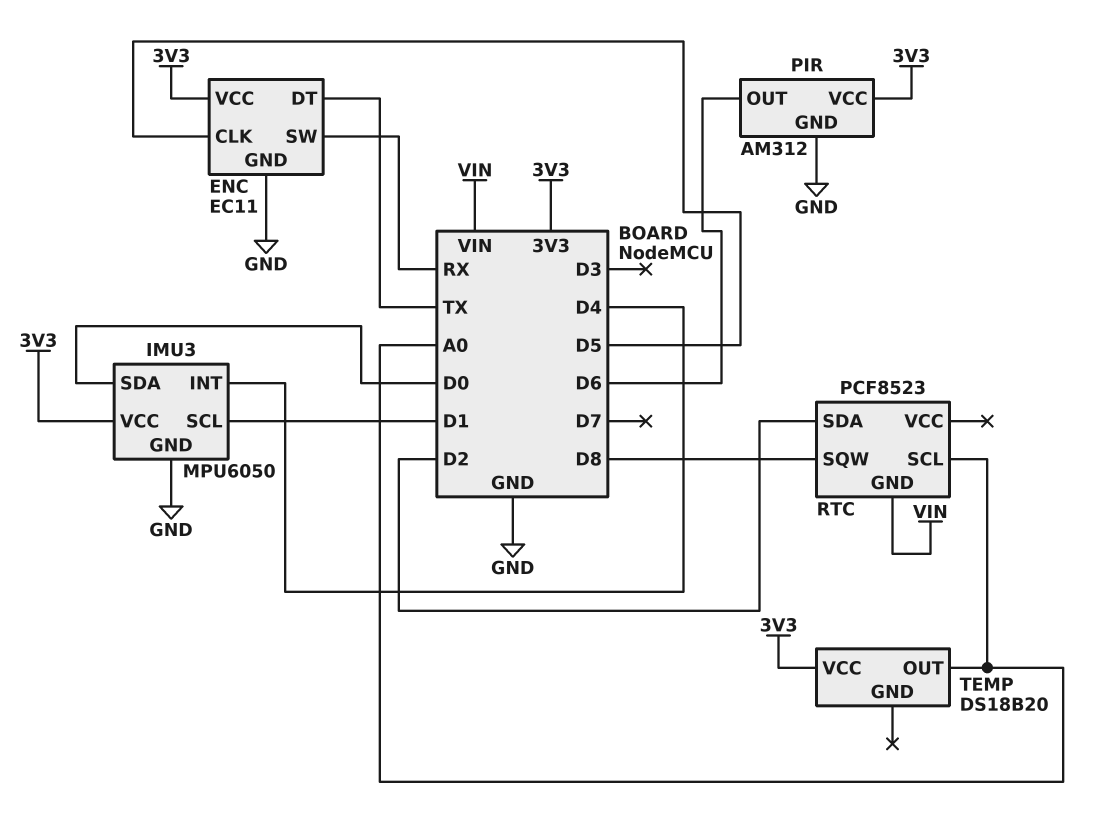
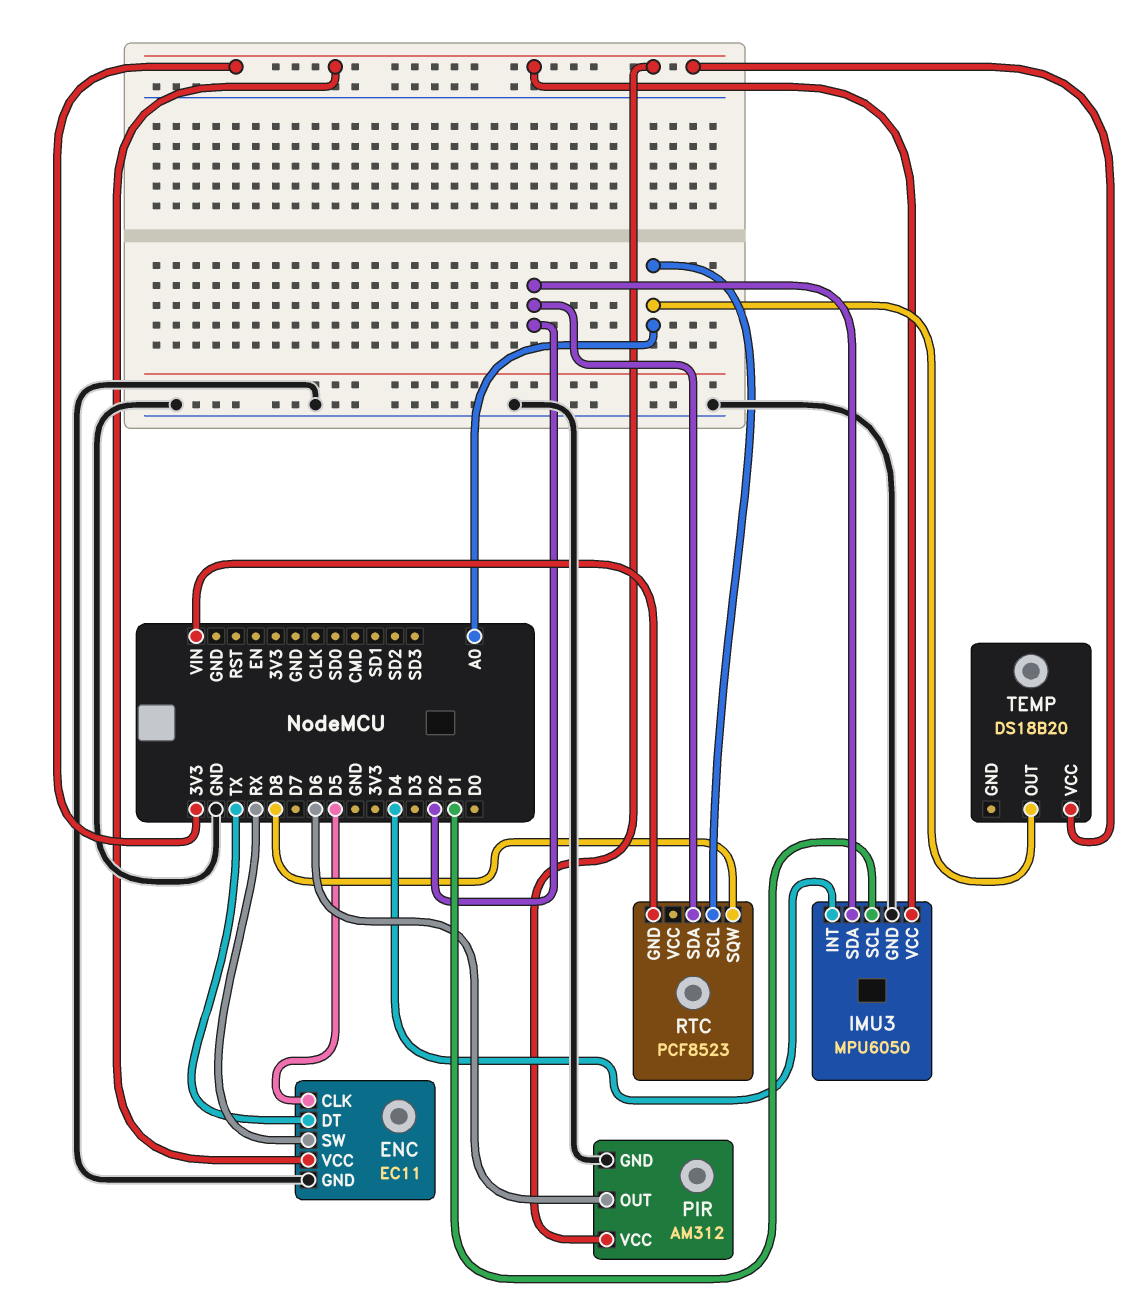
IMU3 pin SDA: D0 -> D2

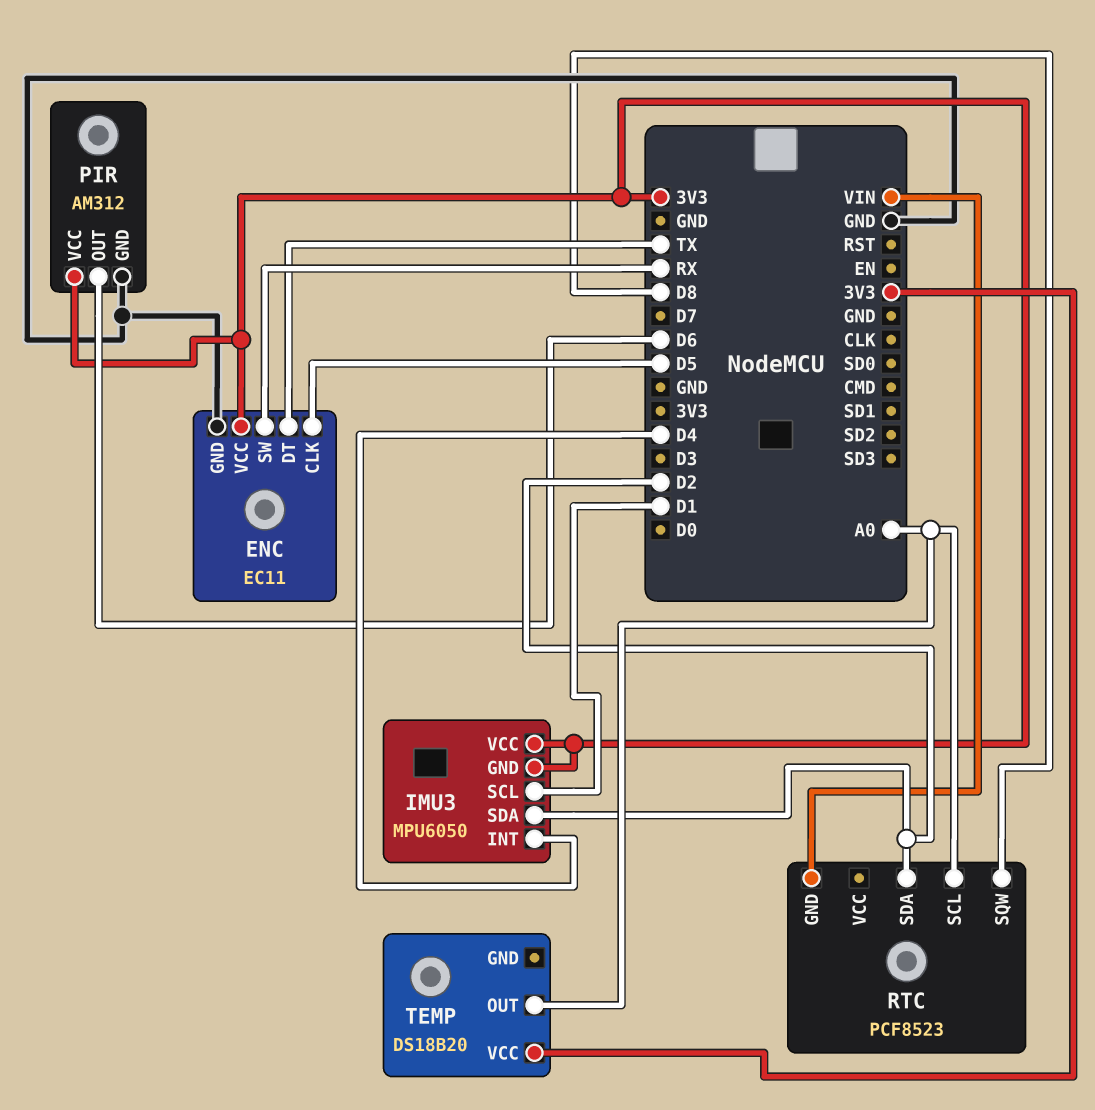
IMU3 pin GND: GND -> 3V3

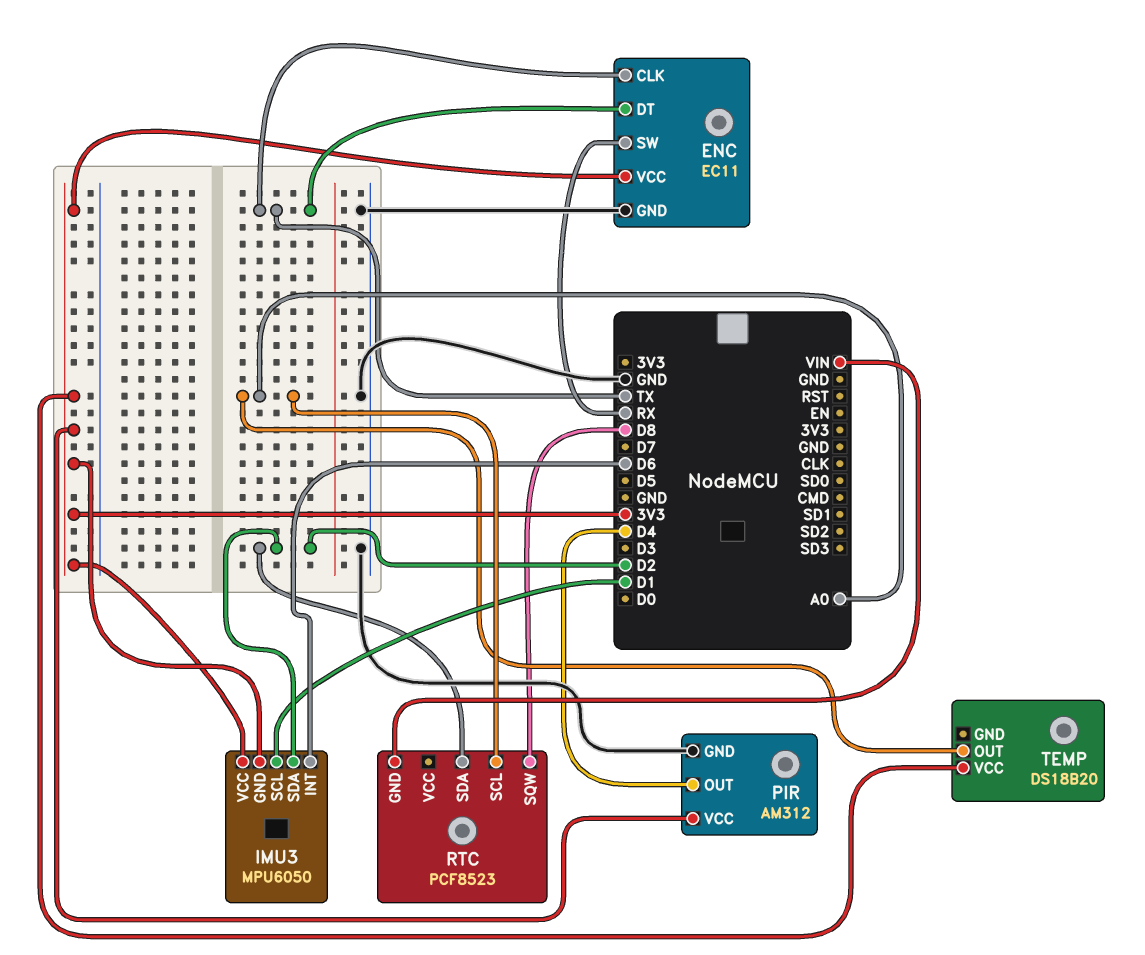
ENC pin CLK: D5 -> TX
IMU3 pin INT: D4 -> D6
PIR pin OUT: D6 -> D4

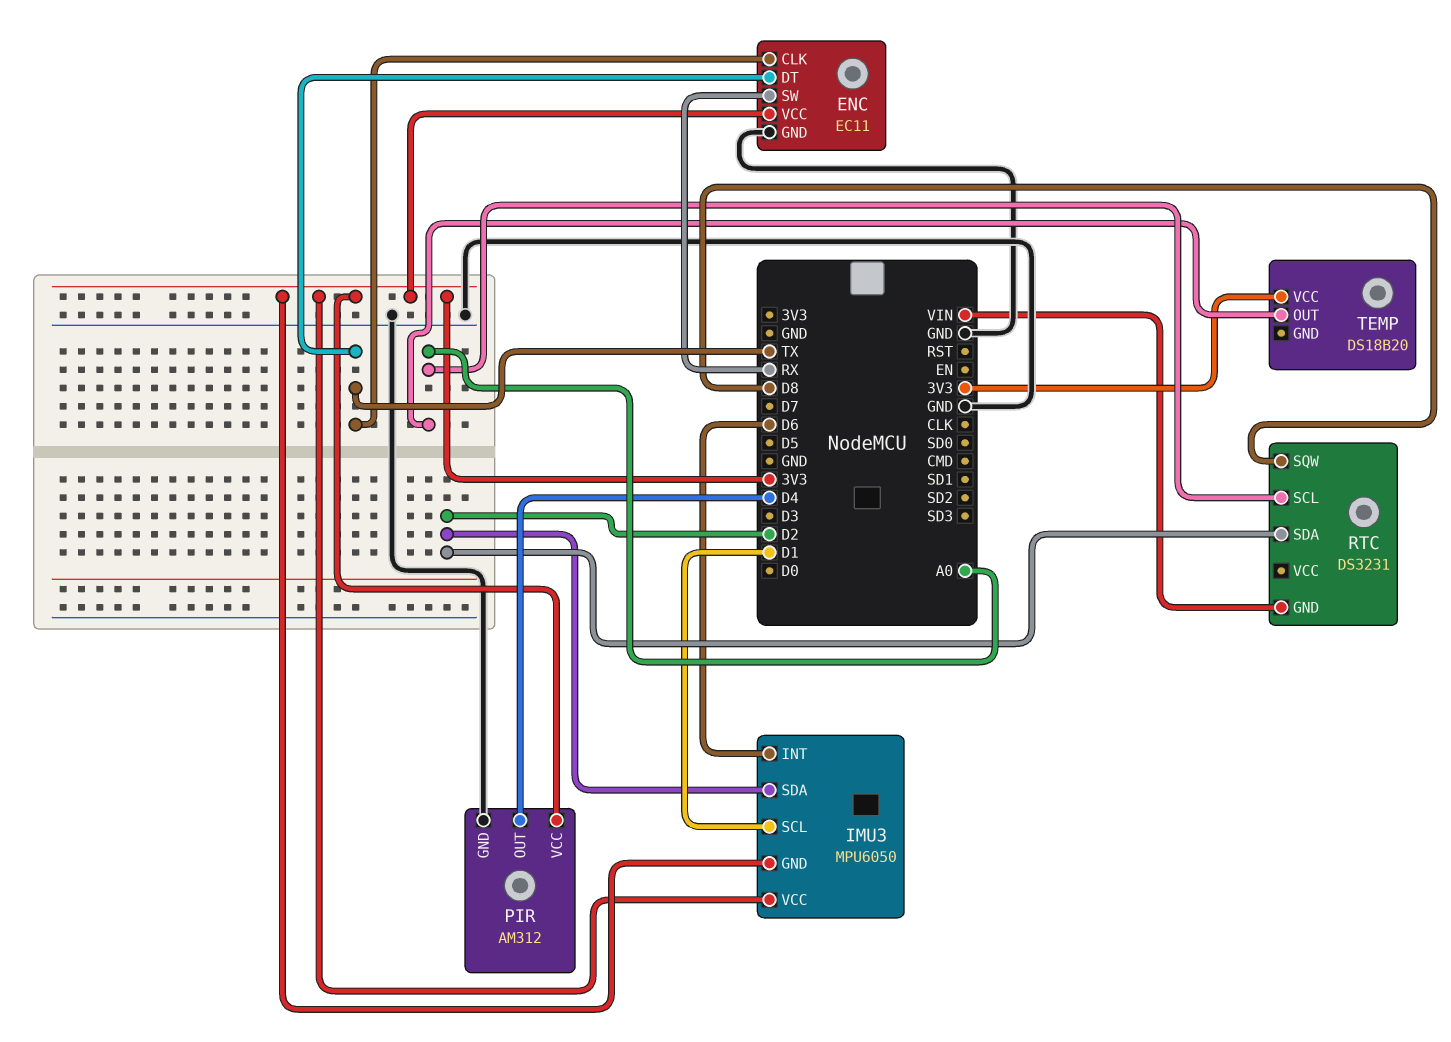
RTC: PCF8523 -> DS3231

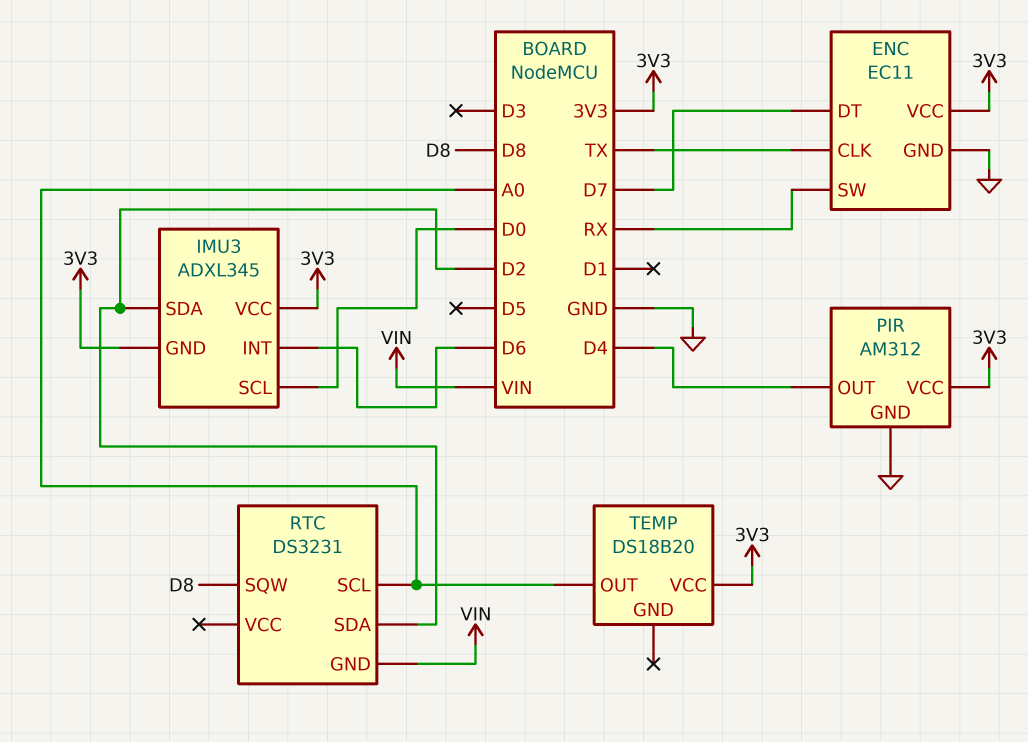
ENC pin DT: TX -> D7
IMU3: MPU6050 -> ADXL345
IMU3 pin SCL: D1 -> D0

